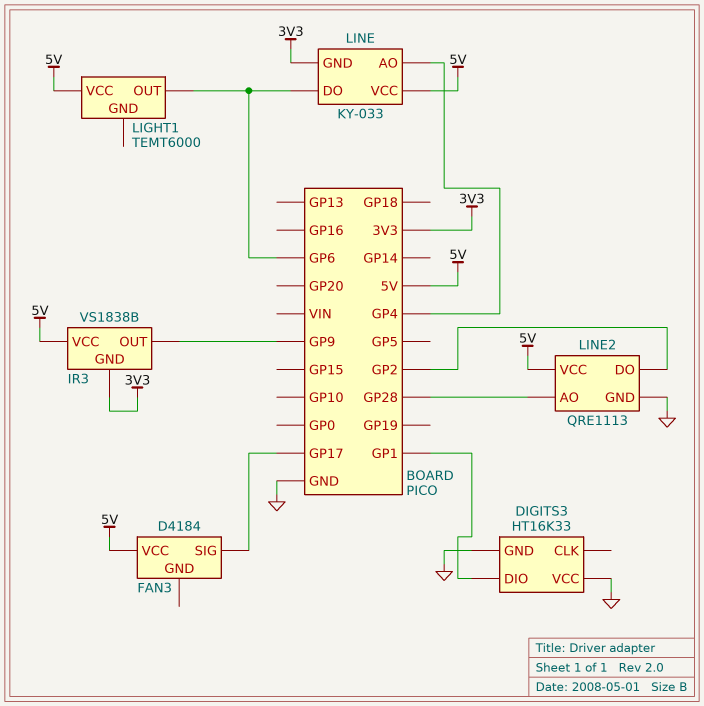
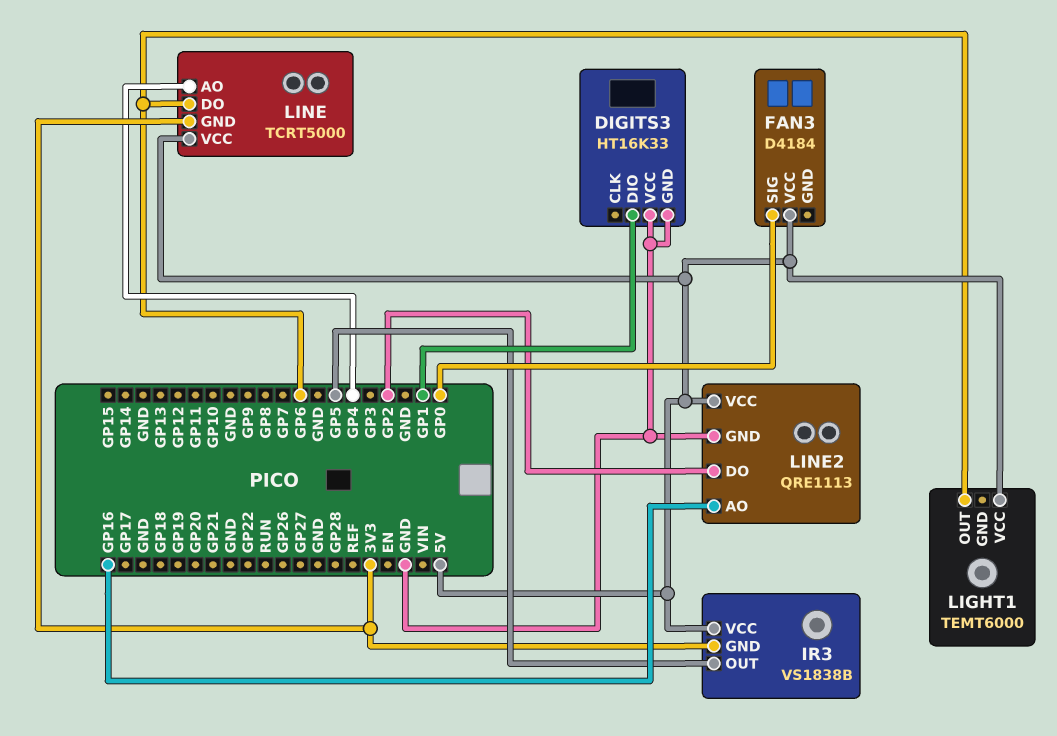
FAN3 pin SIG: GP17 -> GP0
IR3 pin OUT: GP9 -> GP5
LINE: KY-033 -> TCRT5000
LINE2 pin AO: GP28 -> GP16

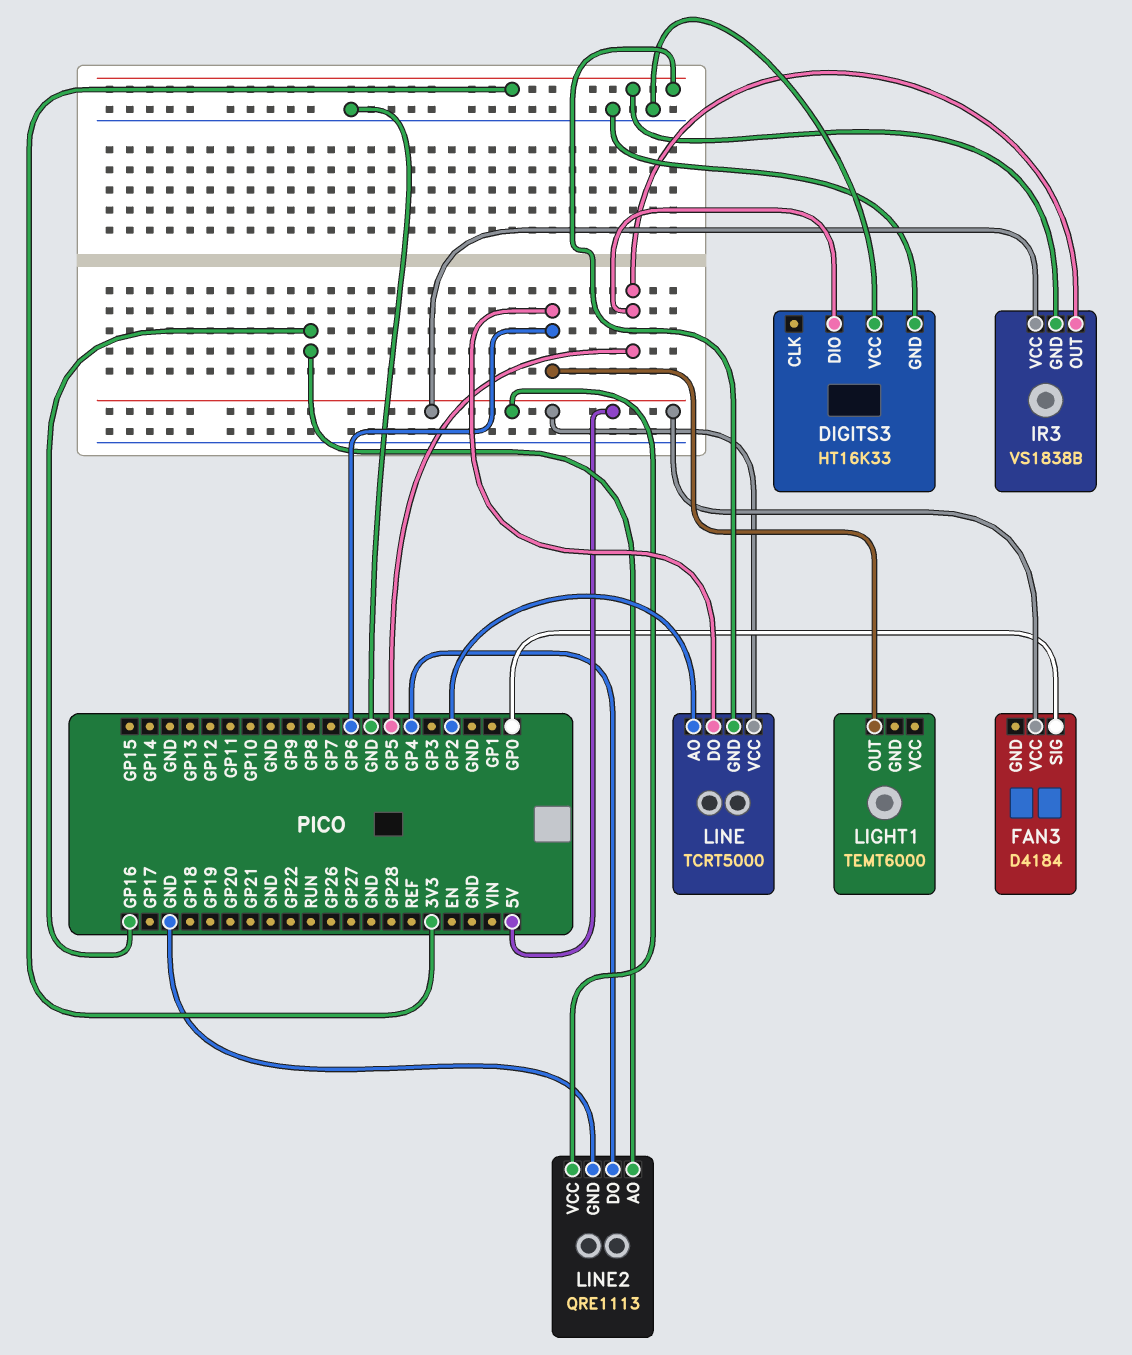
DIGITS3 pin DIO: GP1 -> GP5
LIGHT1 pin VCC: 5V -> none
LINE pin AO: GP4 -> GP2
LINE2 pin DO: GP2 -> GP4

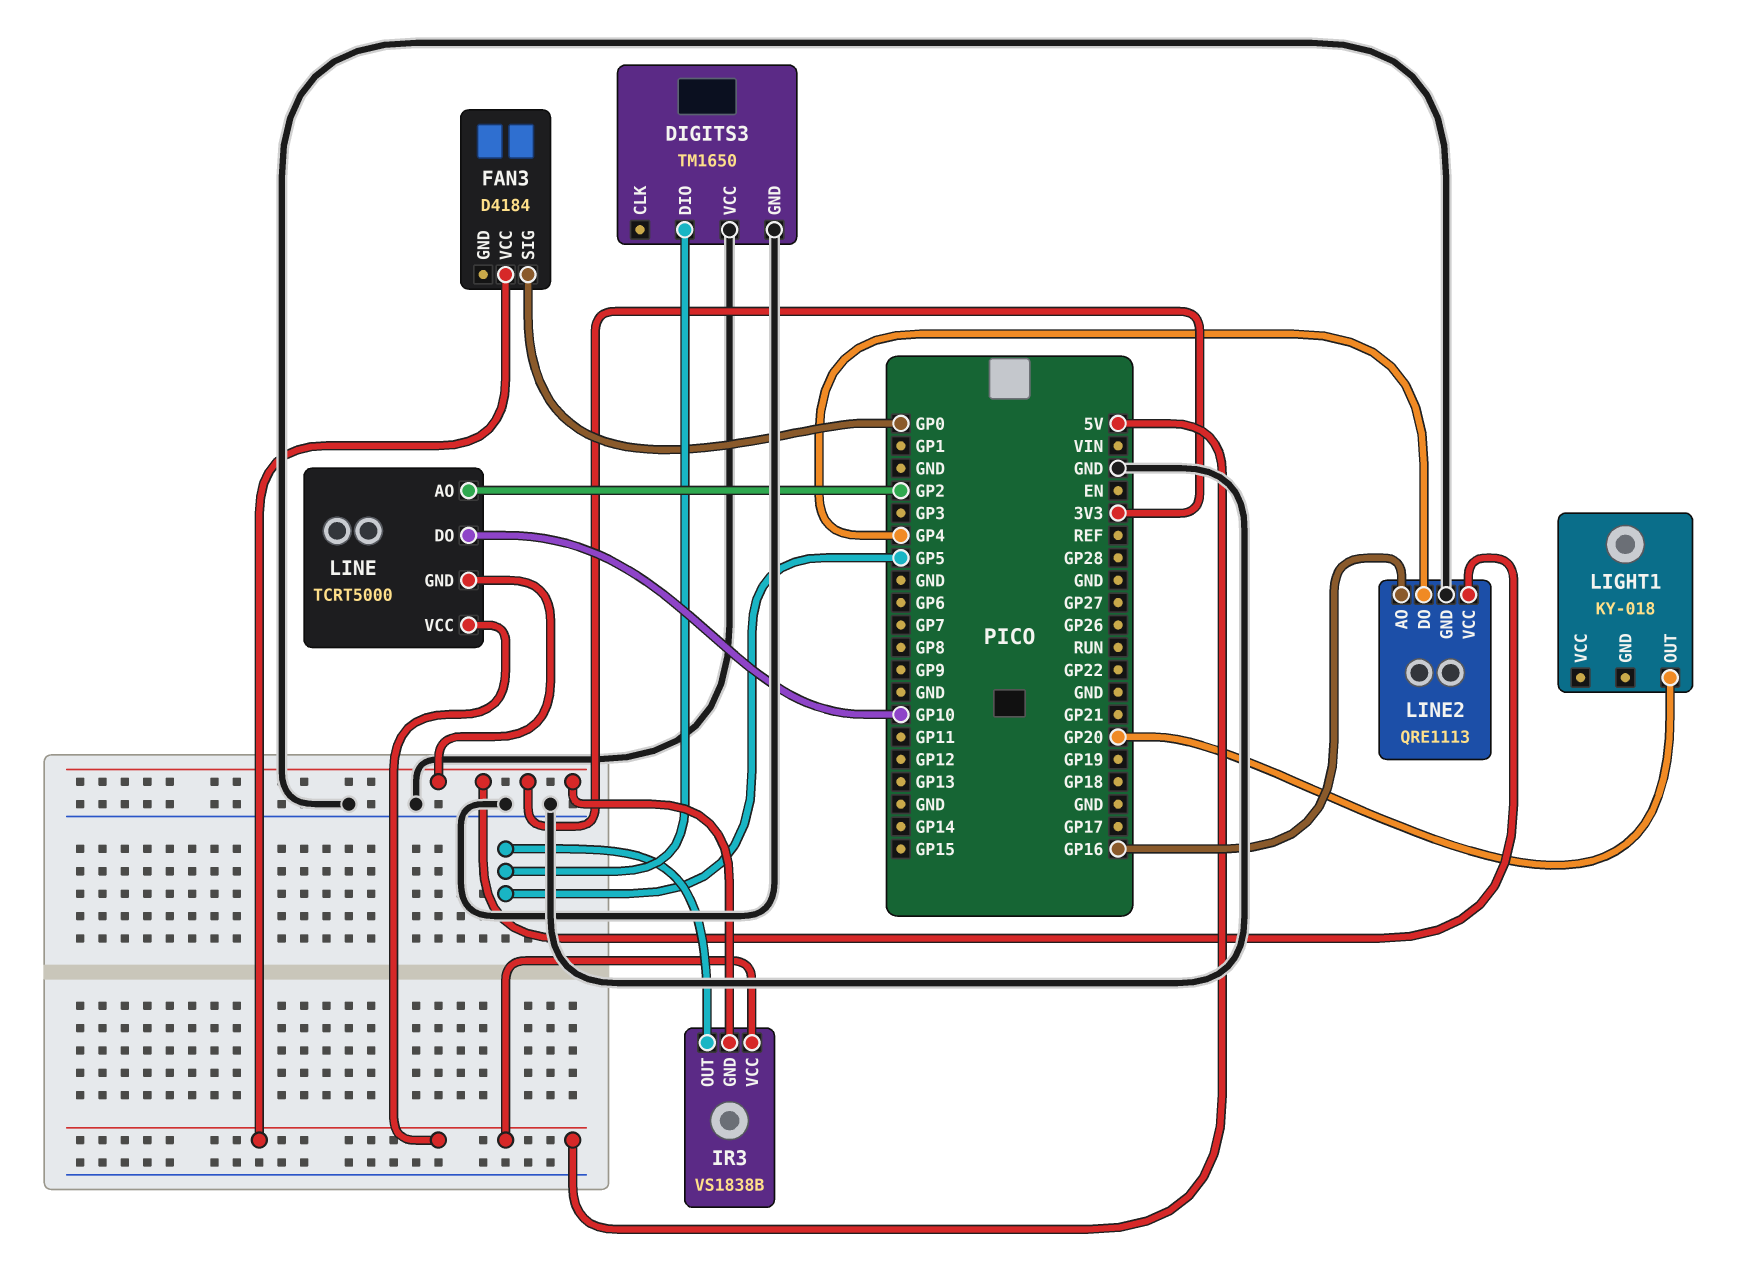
DIGITS3: HT16K33 -> TM1650
LIGHT1: TEMT6000 -> KY-018
LIGHT1 pin OUT: GP6 -> GP20
LINE pin DO: GP6 -> GP10
LINE2 pin VCC: 5V -> 3V3

